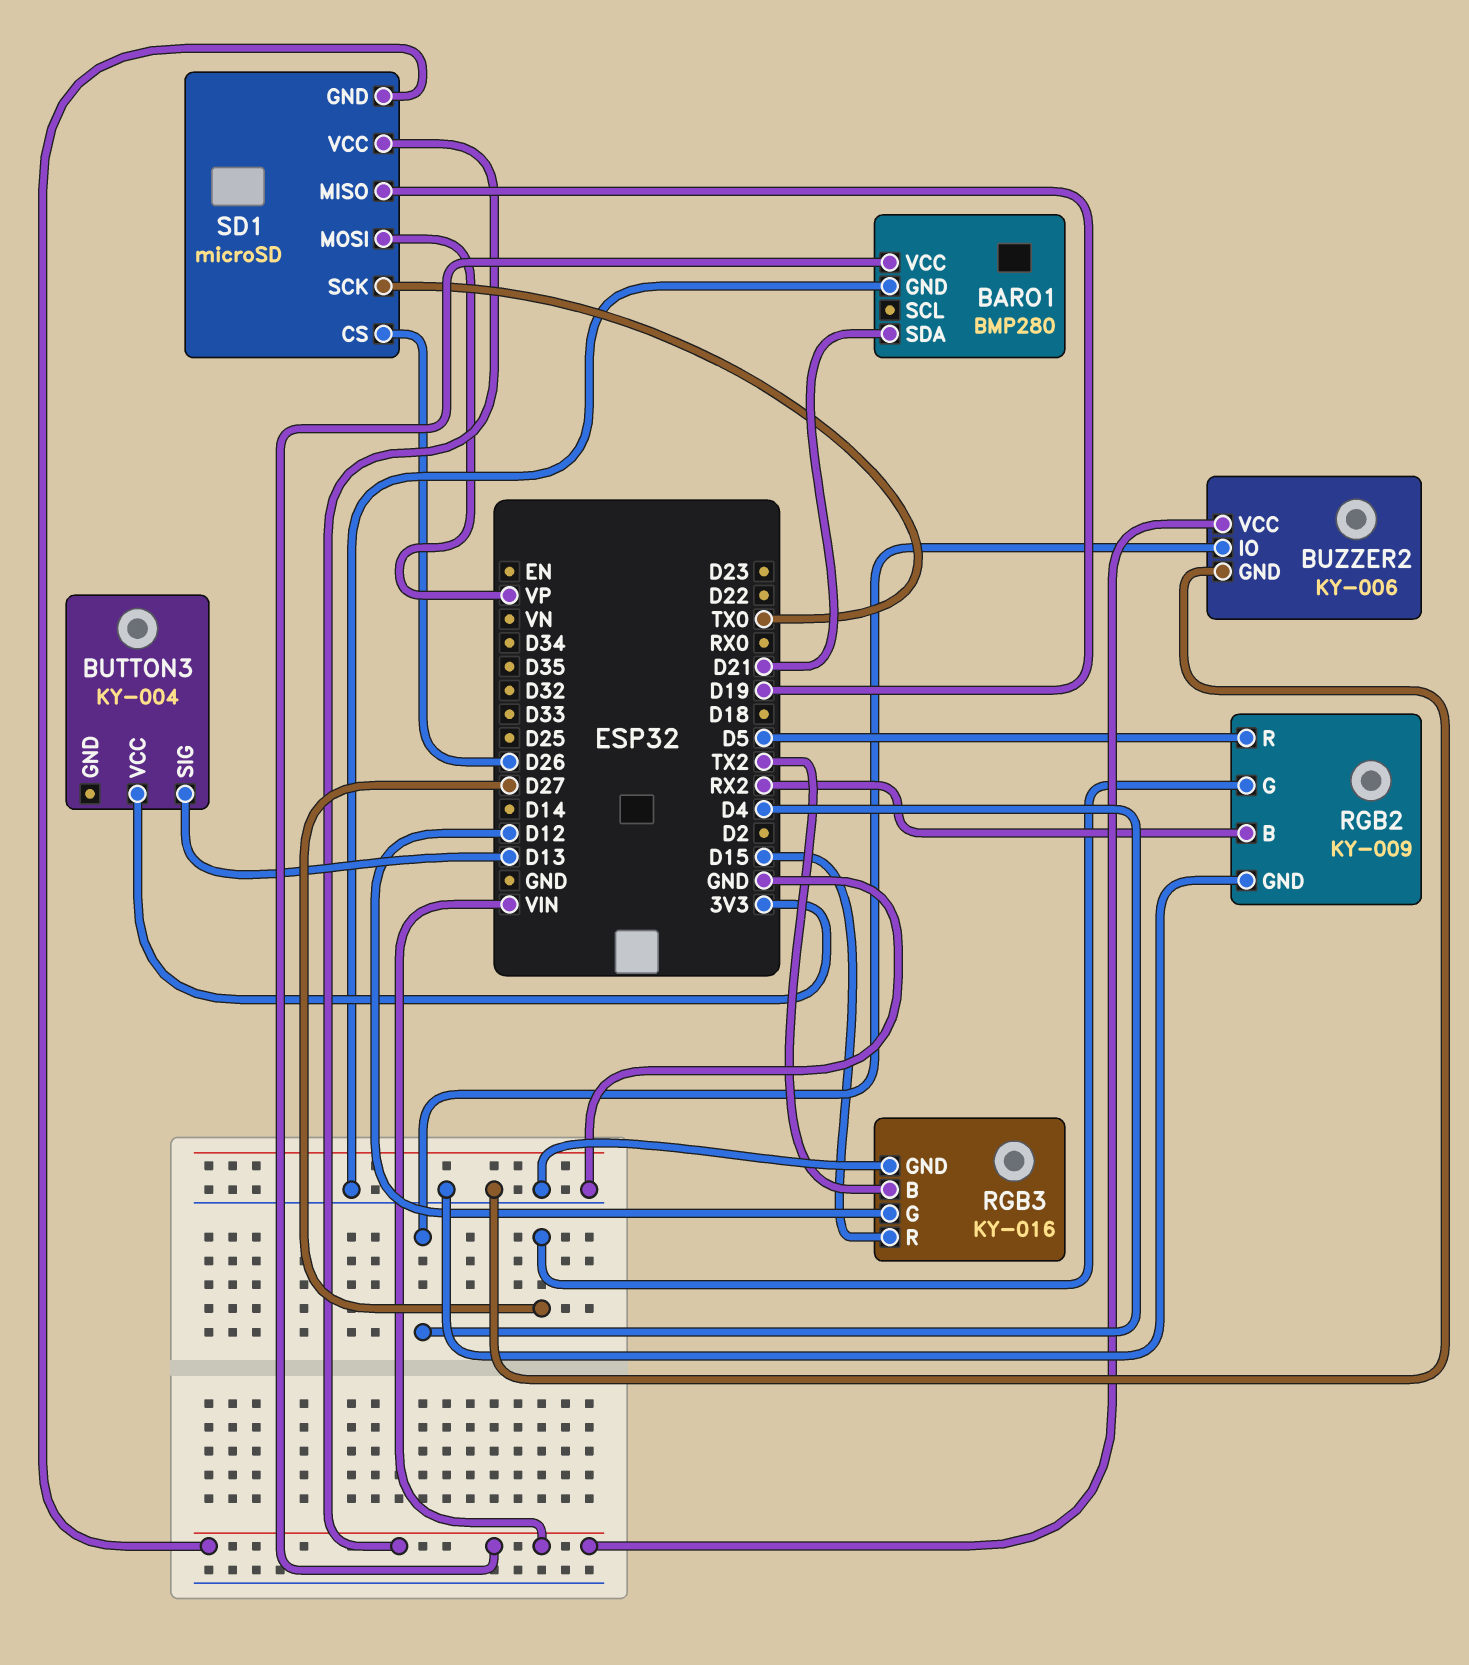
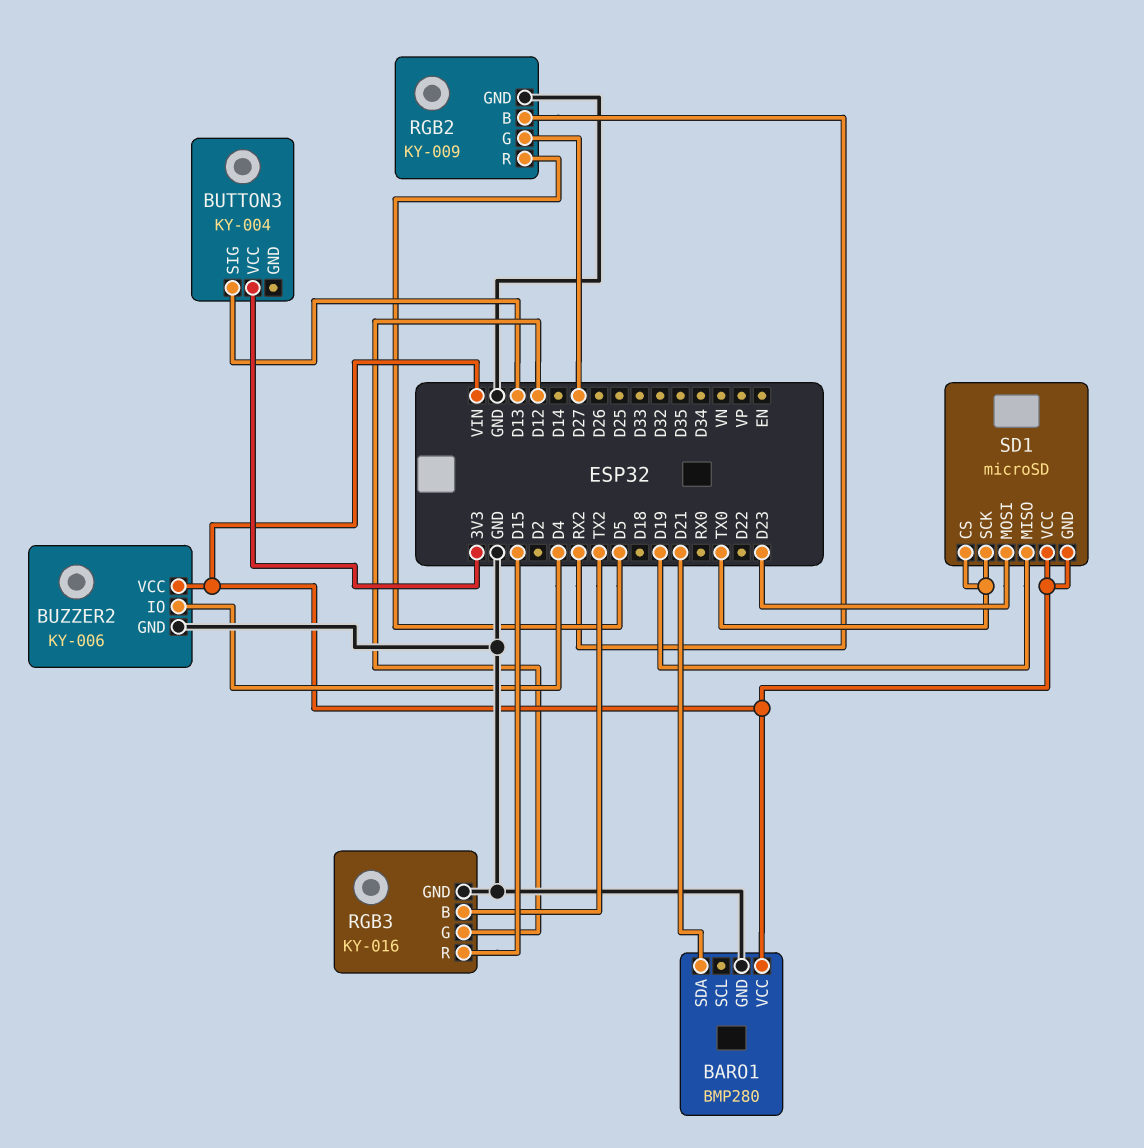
SD1 pin CS: D26 -> TX0
SD1 pin MOSI: VP -> D23

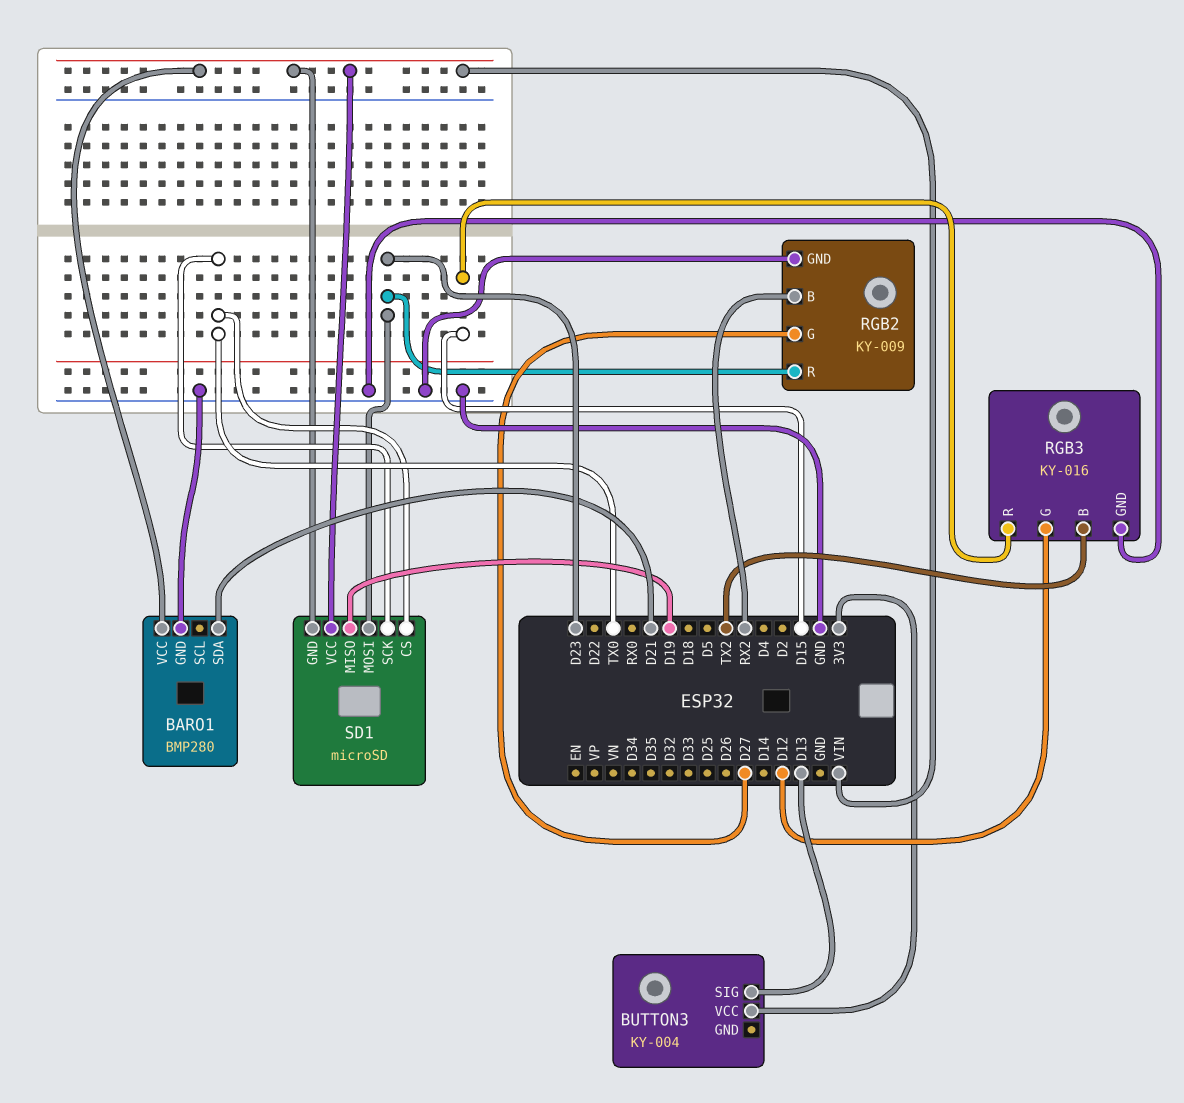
BUZZER2: KY-006 -> none
BUZZER2 pin GND: GND -> none
BUZZER2 pin IO: D4 -> none
BUZZER2 pin VCC: VIN -> none
RGB2 pin R: D5 -> D23

